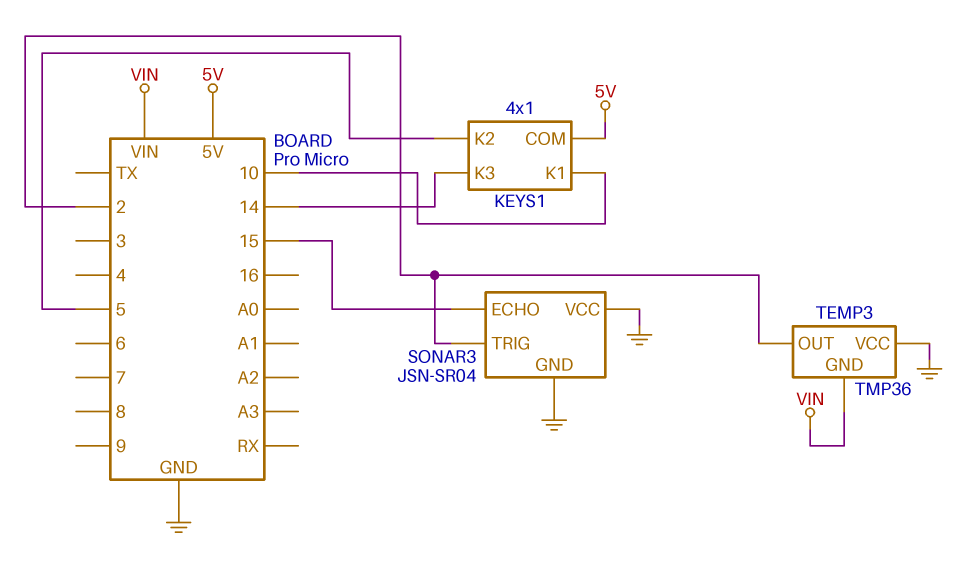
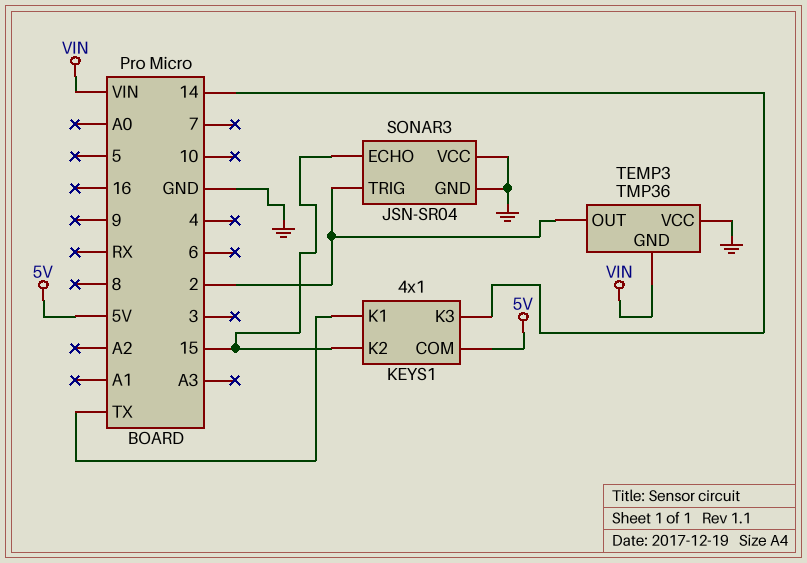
KEYS1 pin K1: 10 -> TX
KEYS1 pin K2: 5 -> 15

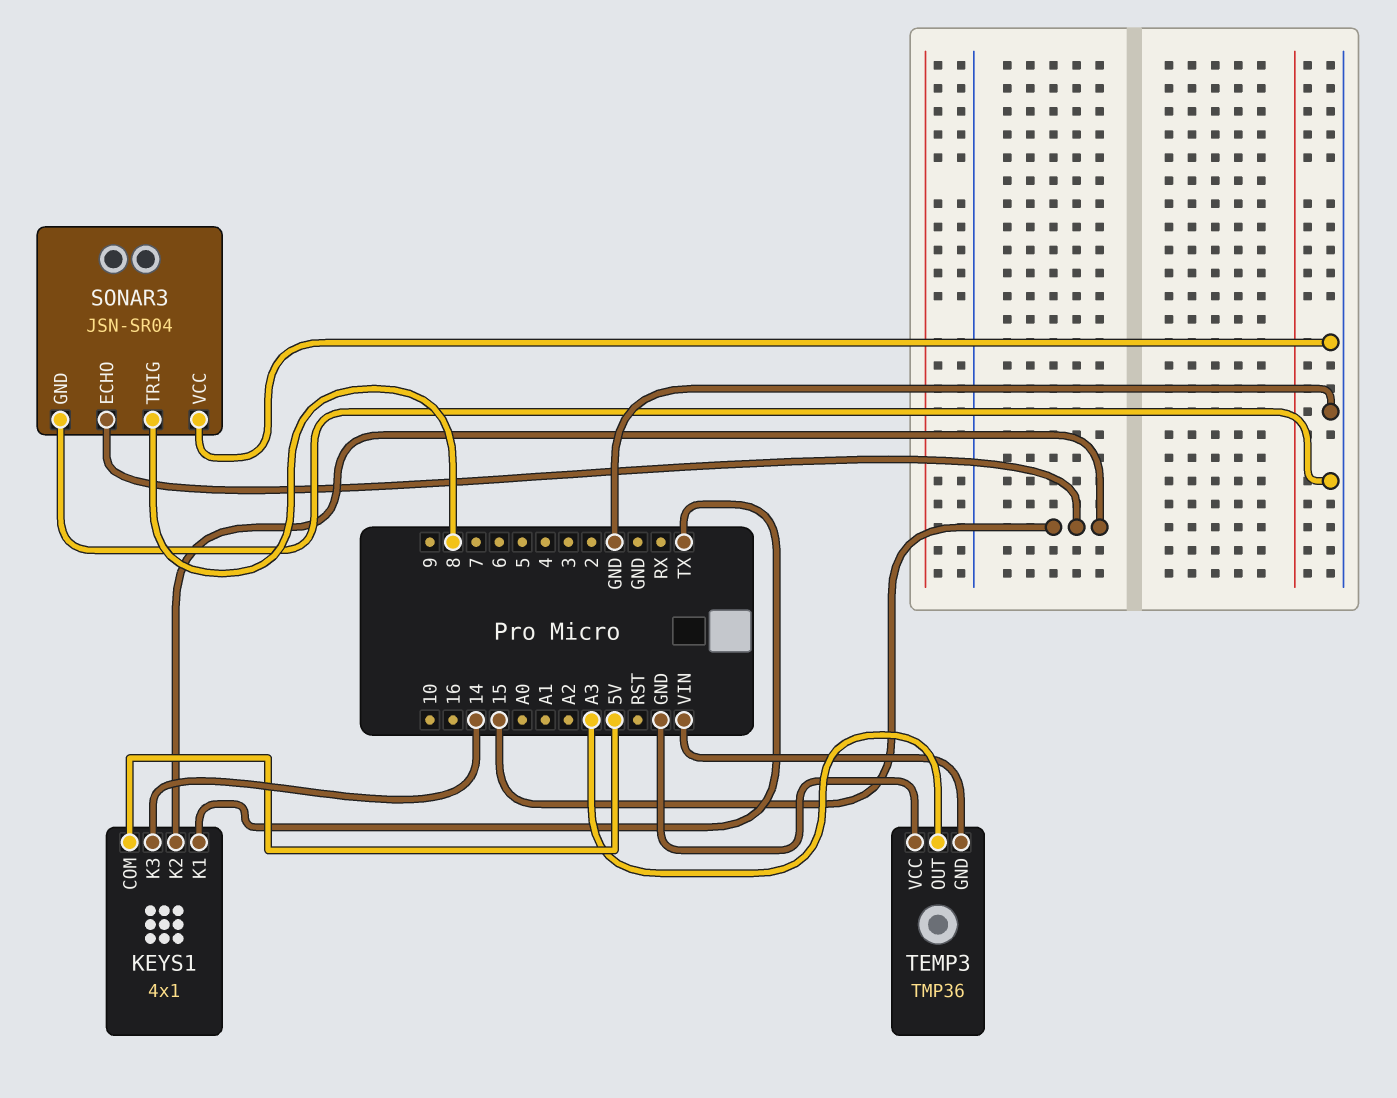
SONAR3 pin TRIG: 2 -> 8
TEMP3 pin OUT: 2 -> A3

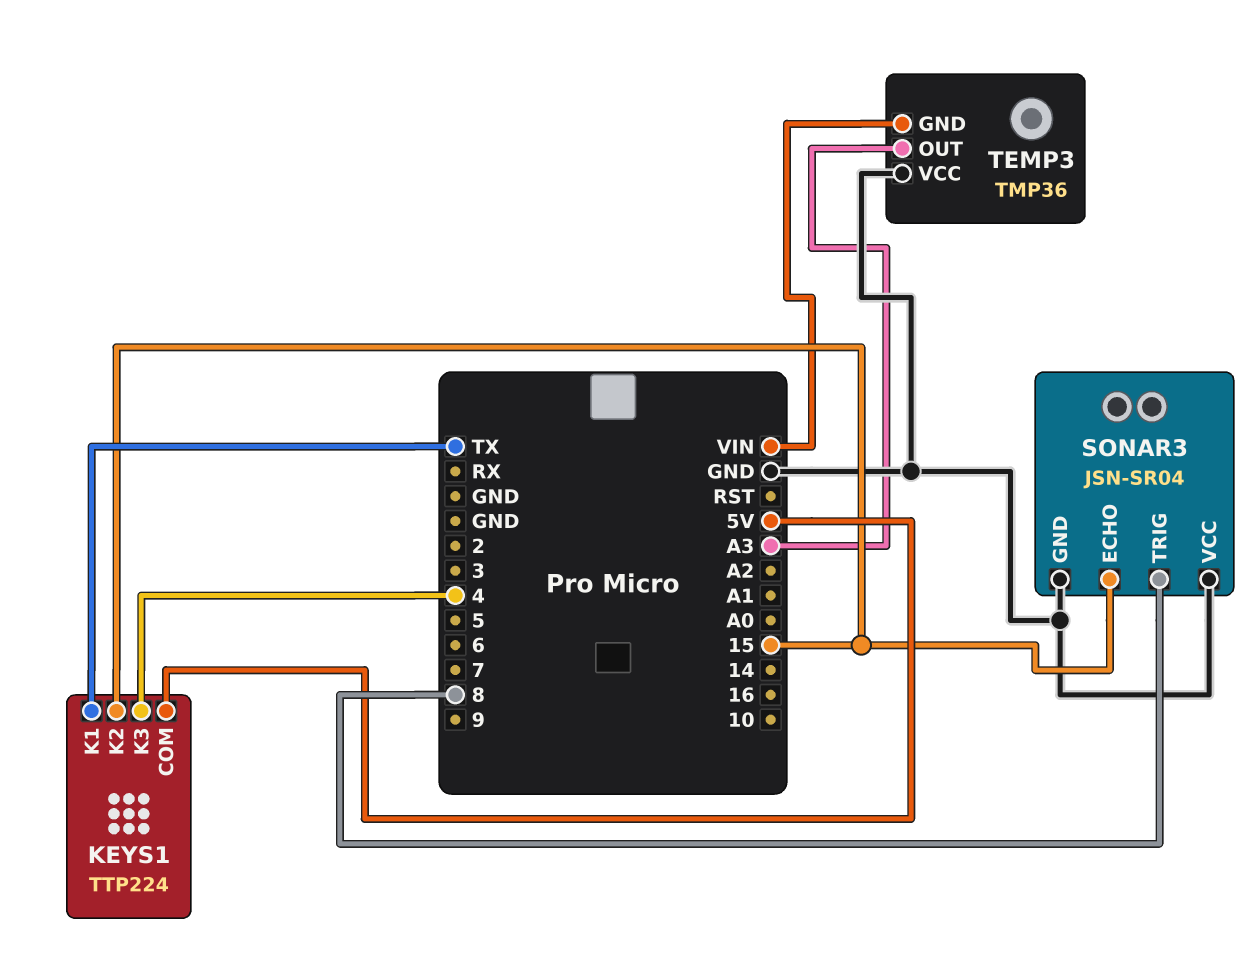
KEYS1: 4x1 -> TTP224
KEYS1 pin K3: 14 -> 4

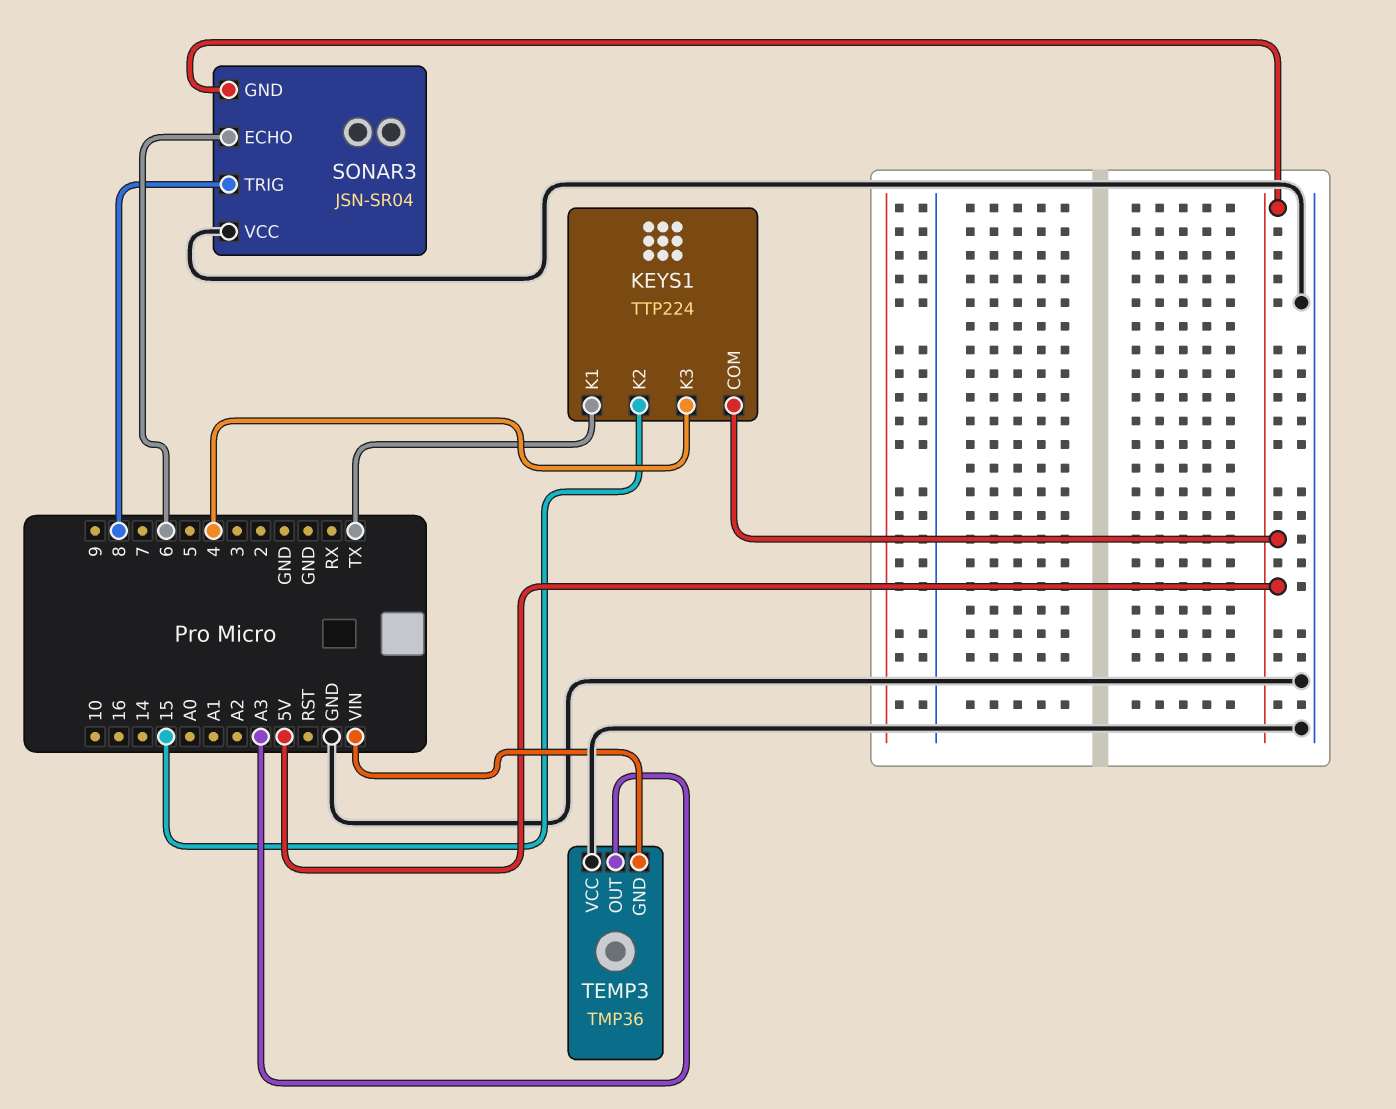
SONAR3 pin ECHO: 15 -> 6
SONAR3 pin GND: GND -> 5V

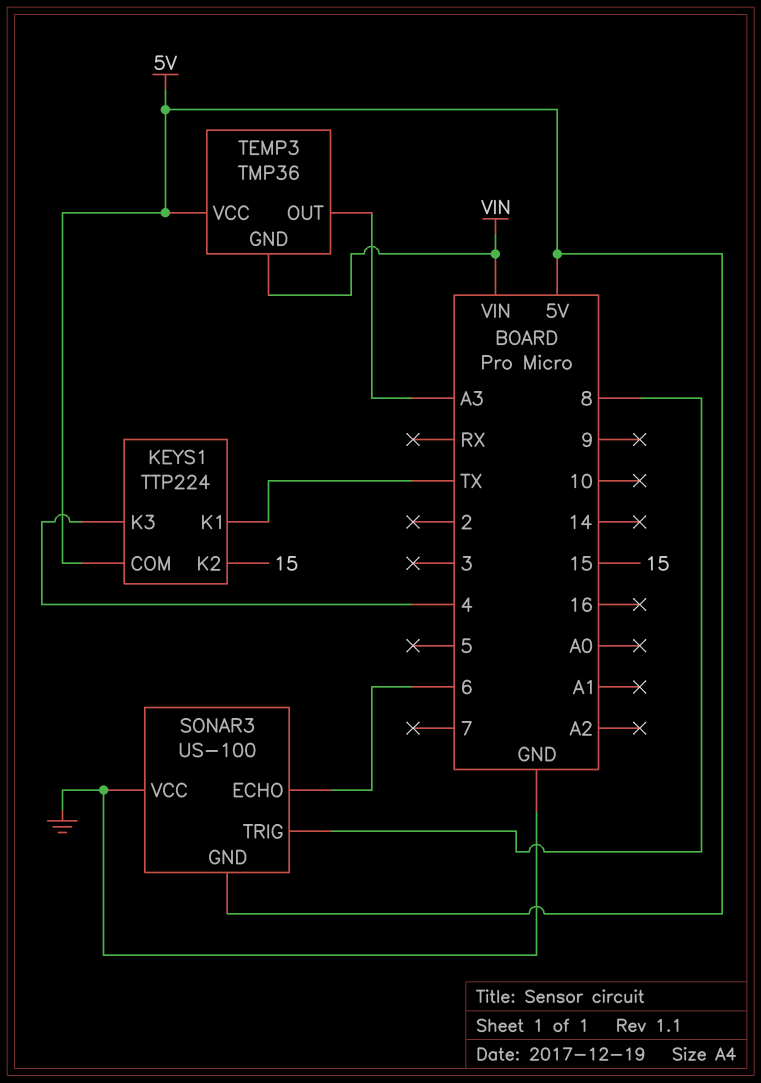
SONAR3: JSN-SR04 -> US-100
TEMP3 pin VCC: GND -> 5V

